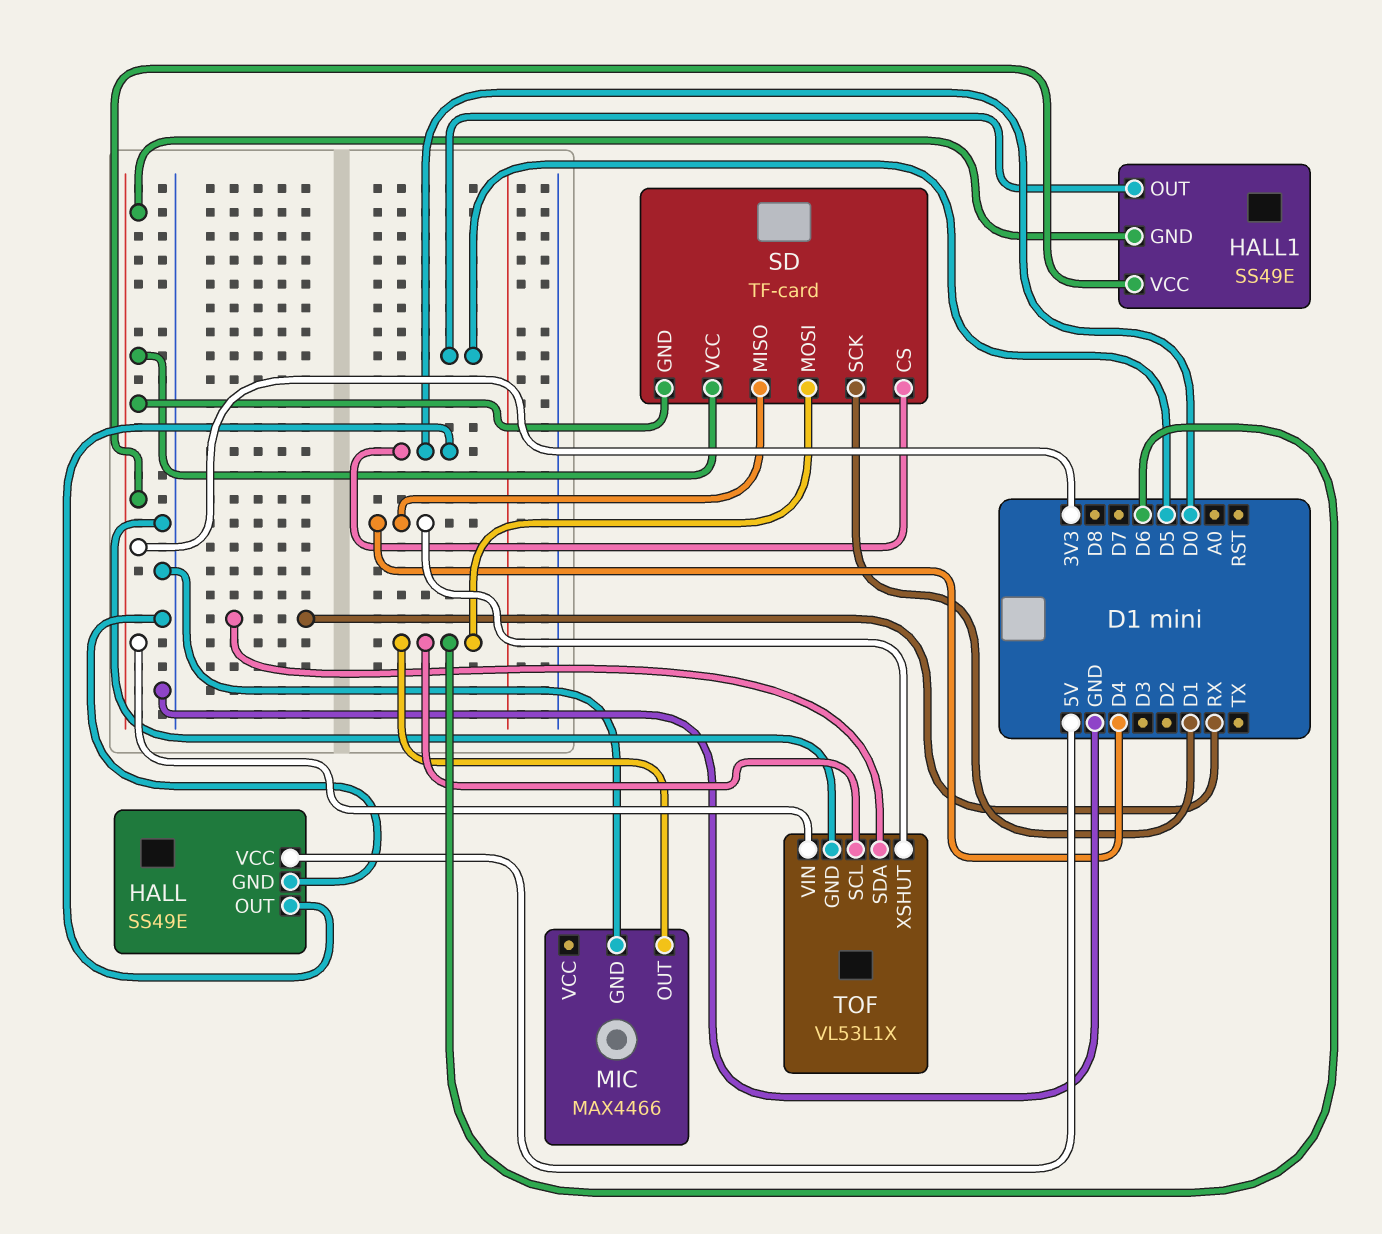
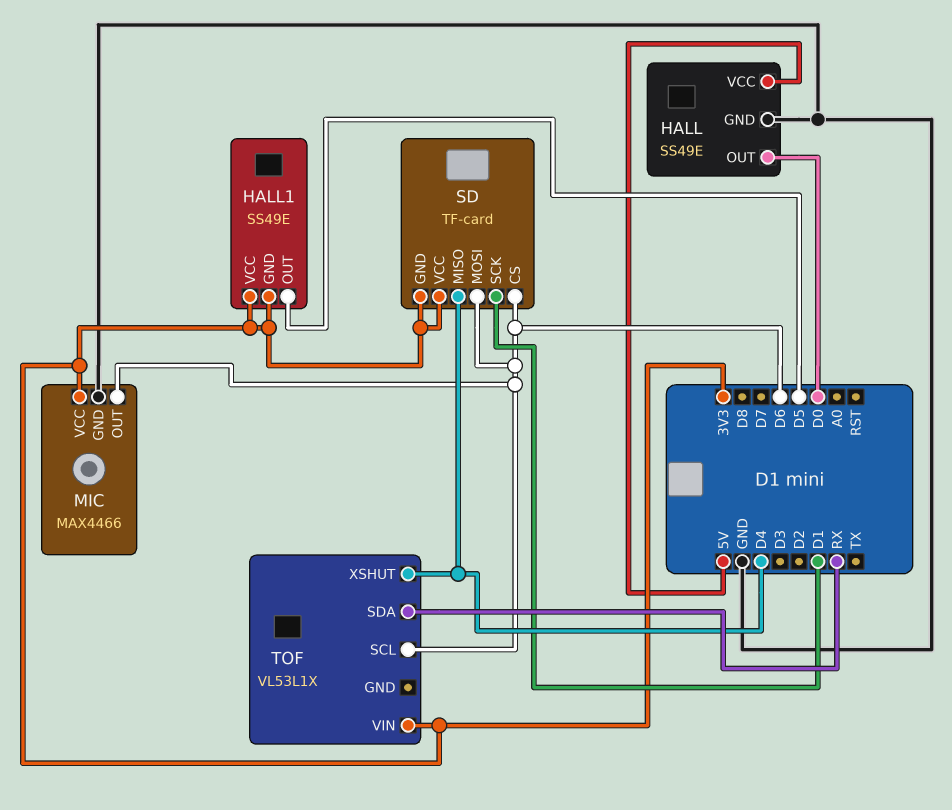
MIC pin VCC: none -> 3V3
SD pin CS: D0 -> D6
TOF pin GND: GND -> none

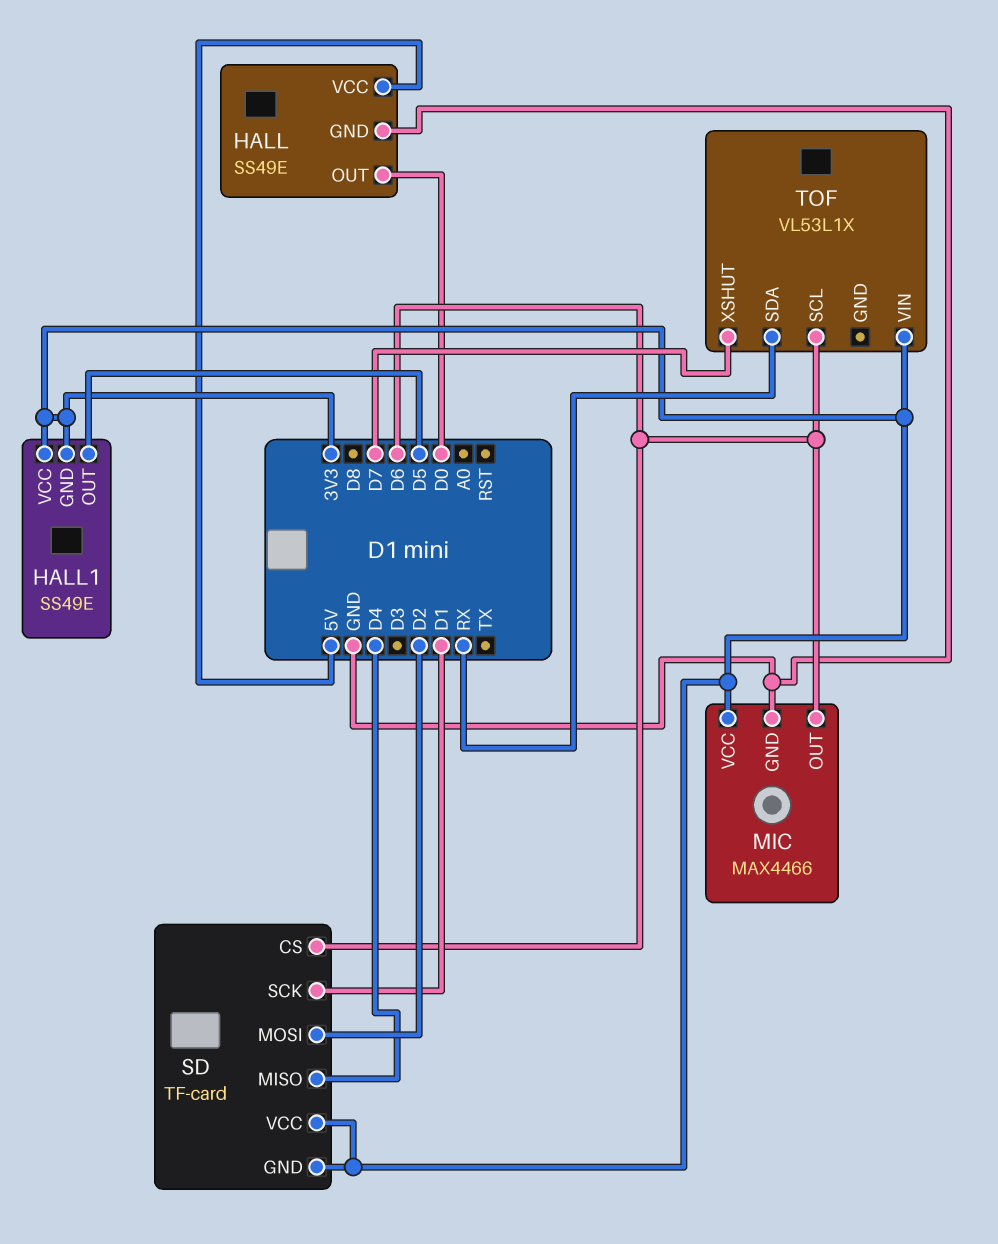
SD pin MOSI: D6 -> D2
TOF pin XSHUT: D4 -> D7

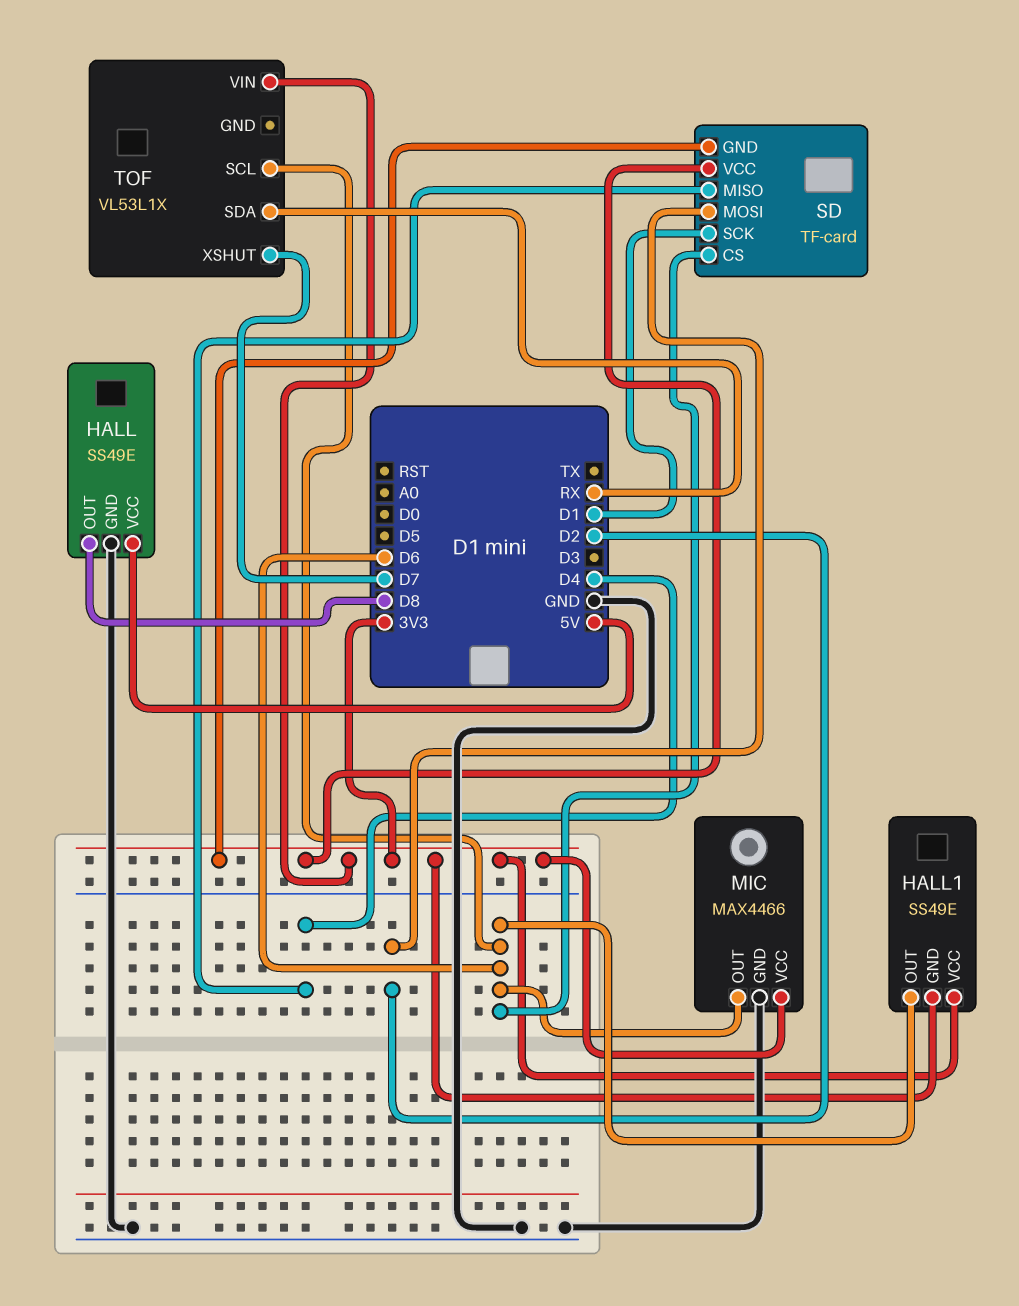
HALL pin OUT: D0 -> D8
HALL1 pin OUT: D5 -> D6

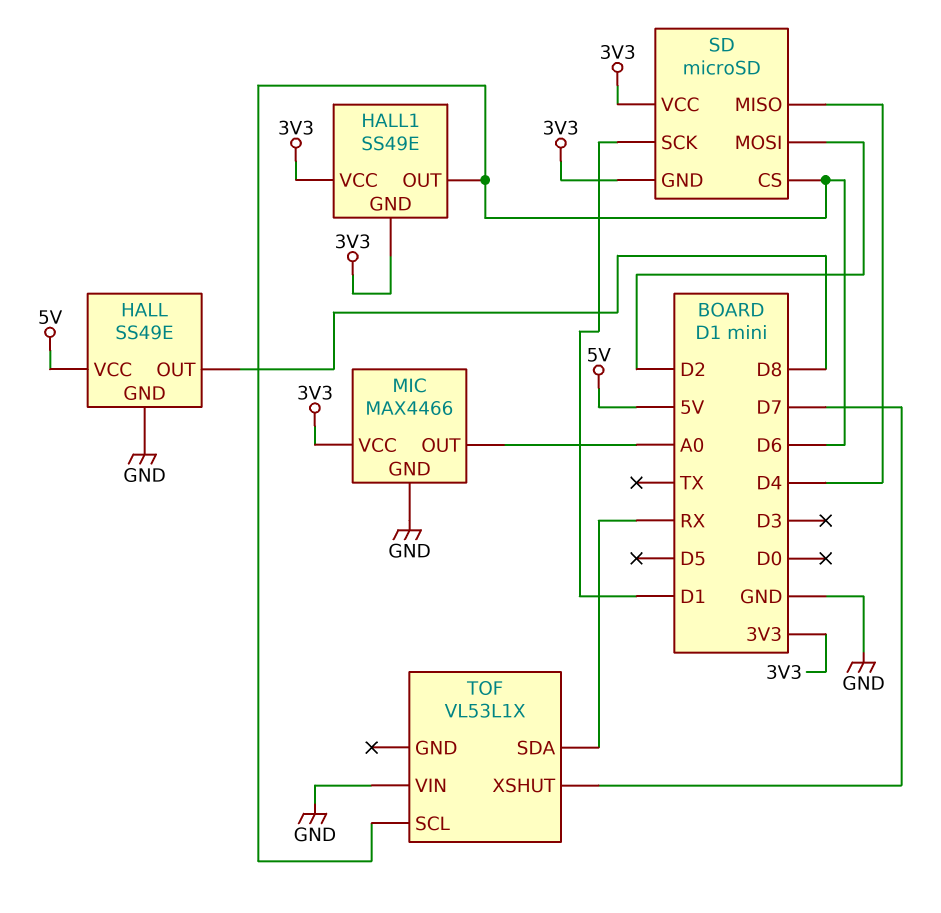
MIC pin OUT: D6 -> A0
SD: TF-card -> microSD
TOF pin VIN: 3V3 -> GND

